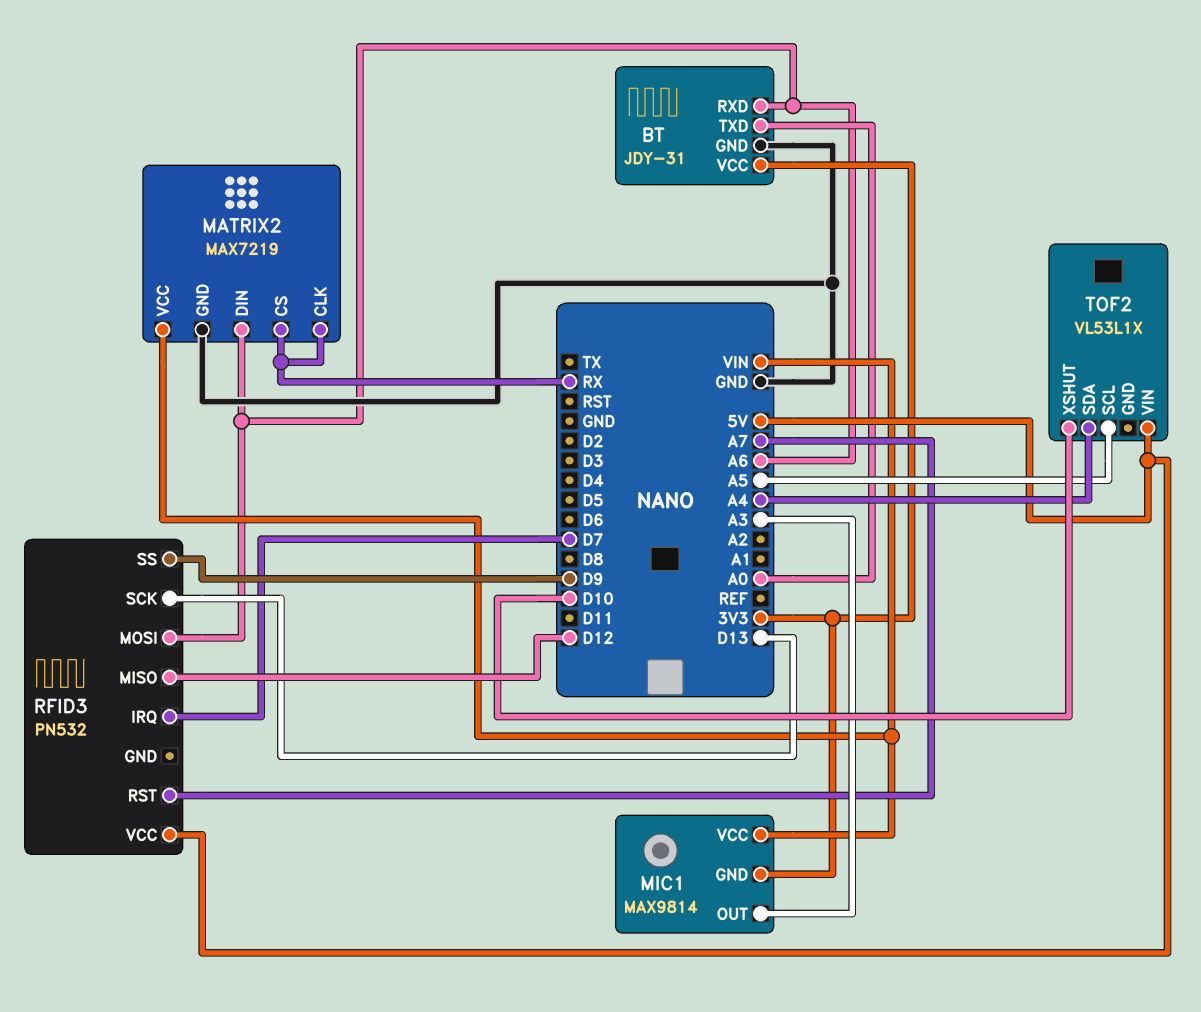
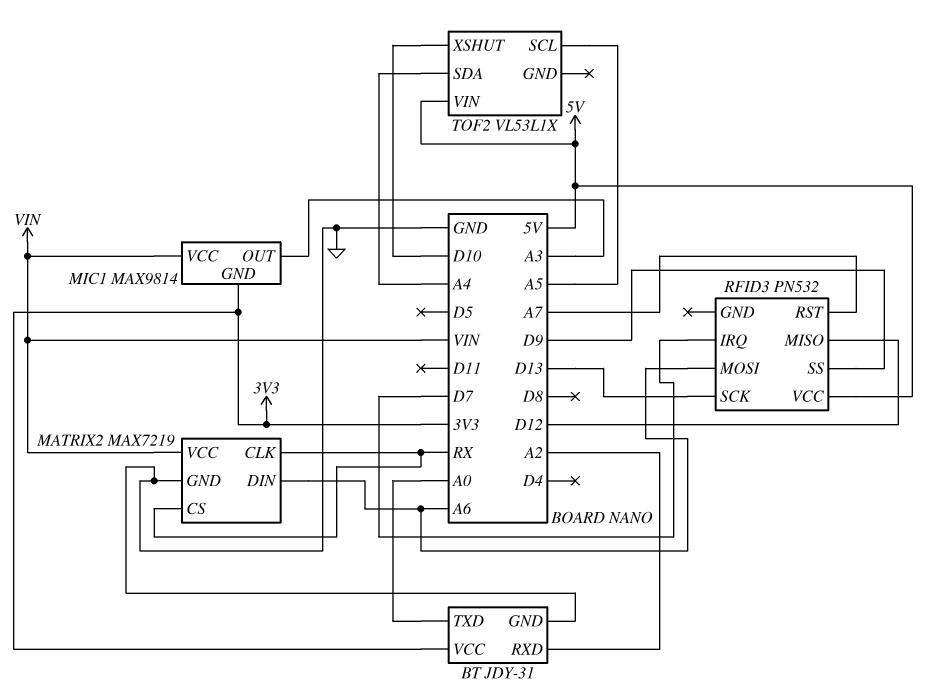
BT pin RXD: A6 -> A2

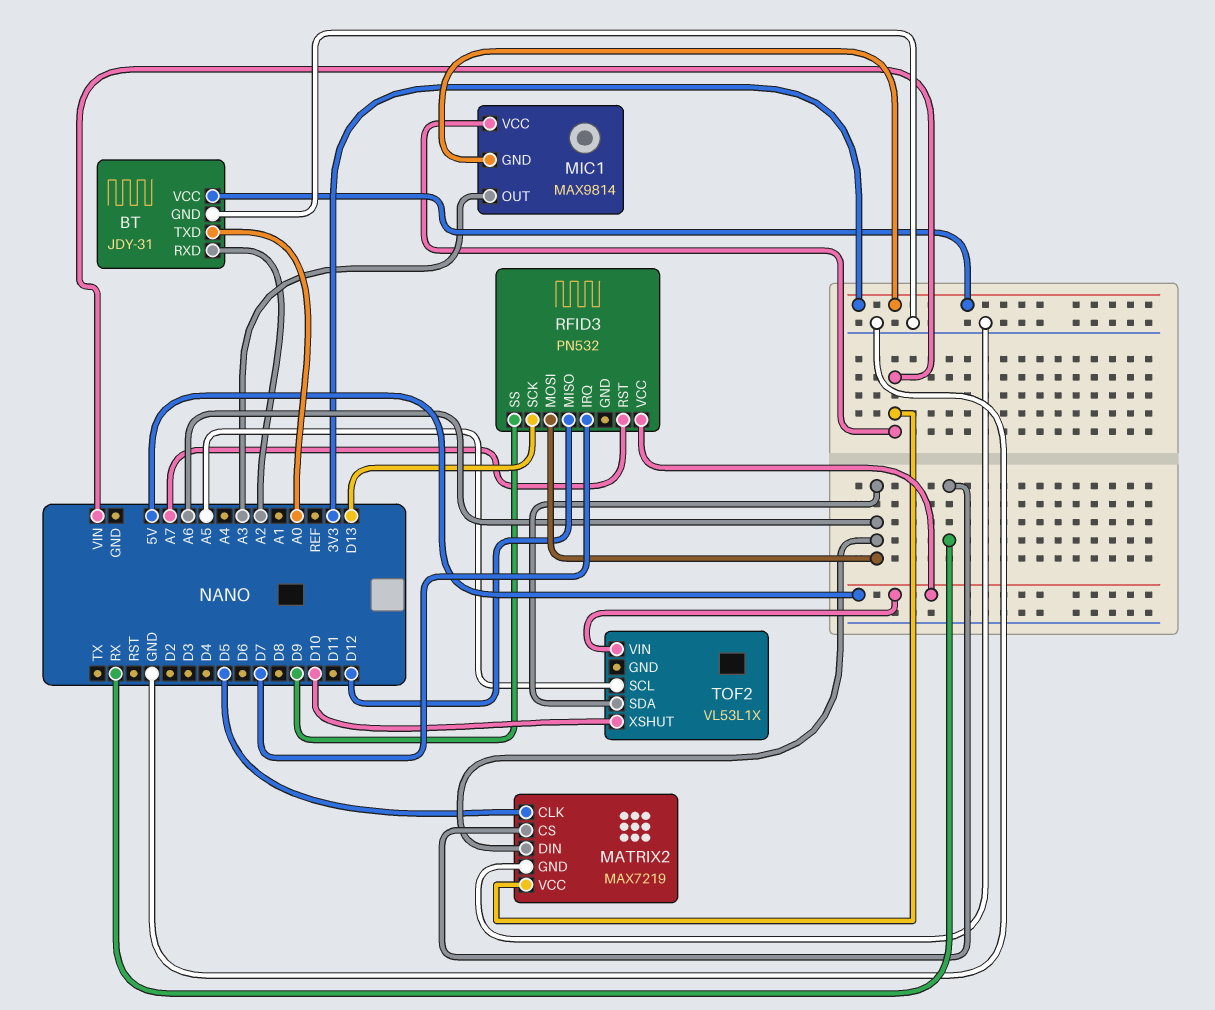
MATRIX2 pin CLK: RX -> D5
TOF2 pin SDA: A4 -> A6

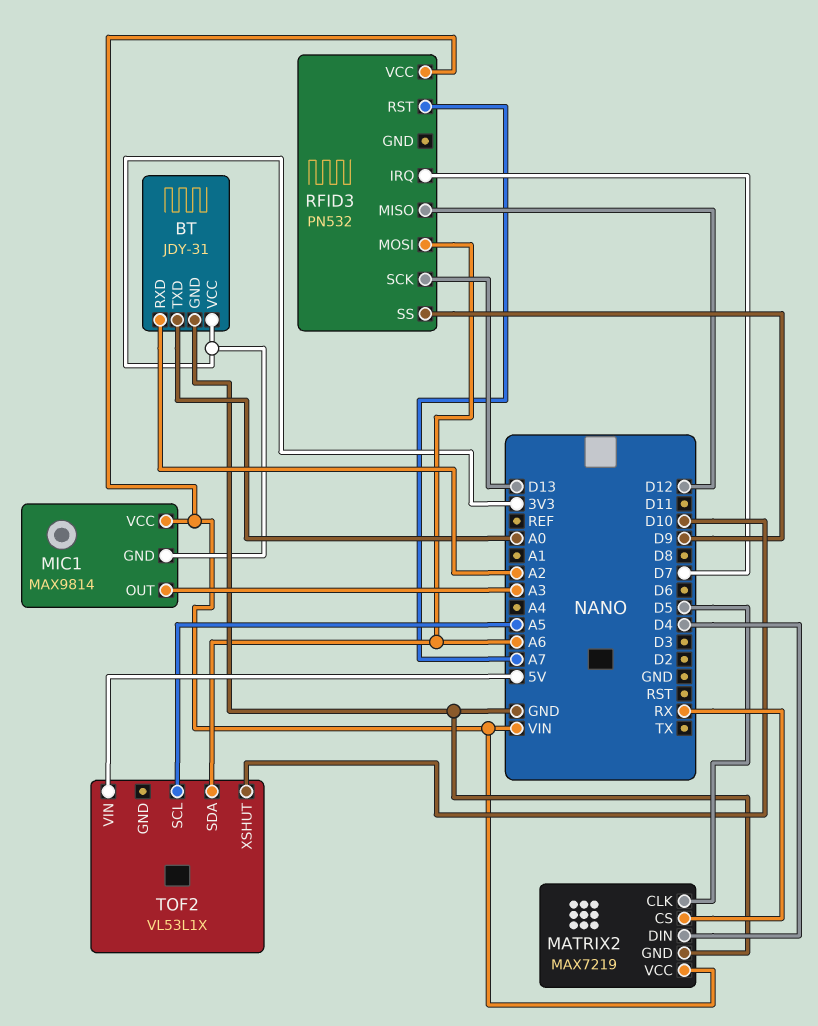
MATRIX2 pin DIN: A6 -> D4
RFID3 pin VCC: 5V -> VIN

